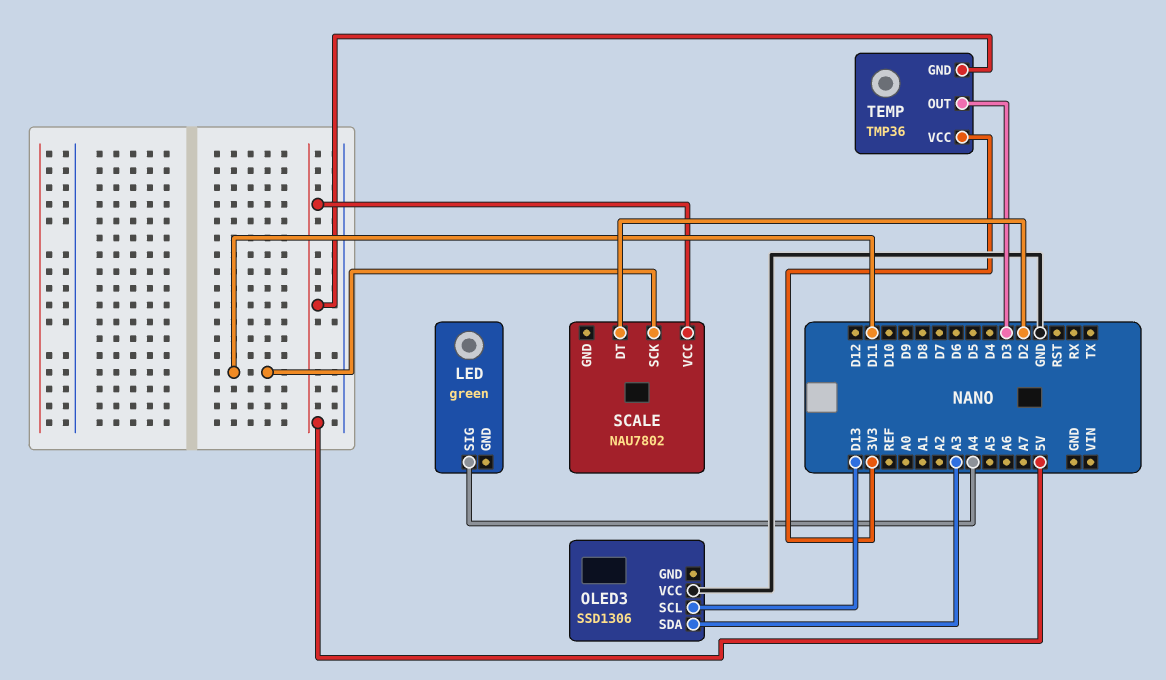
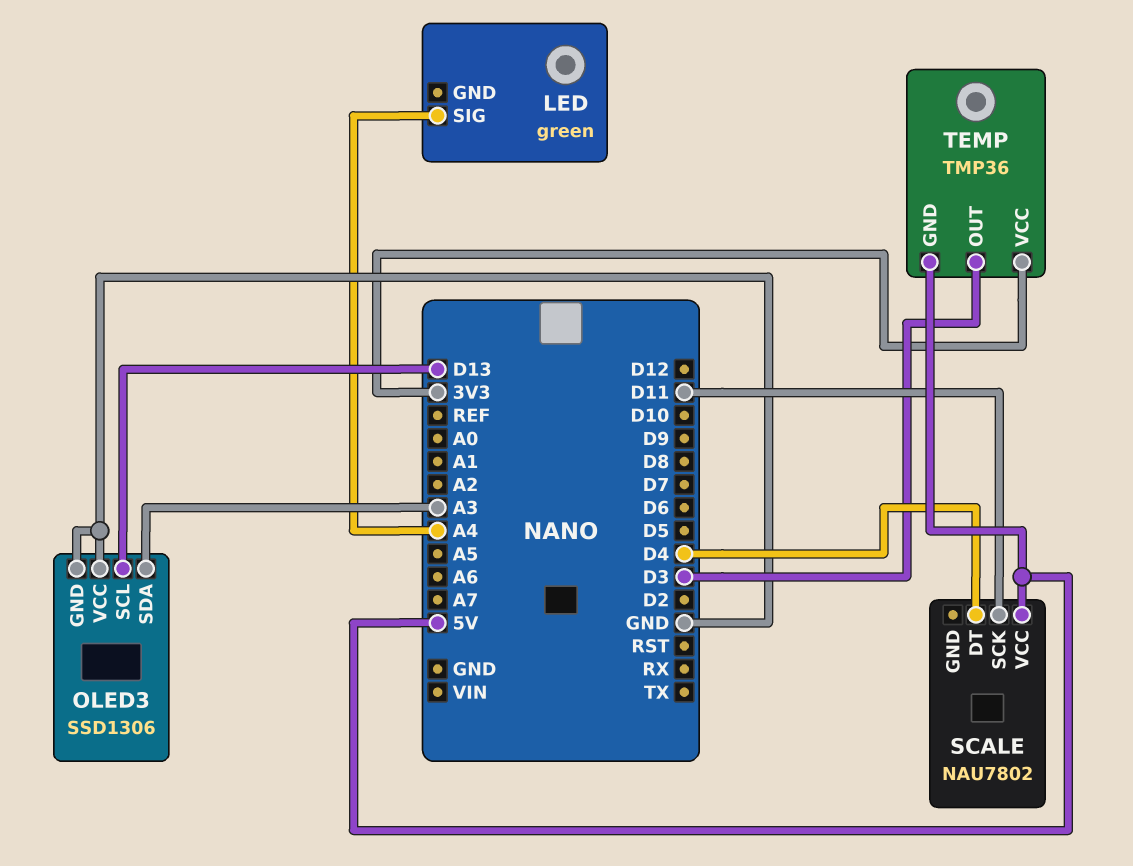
OLED3 pin GND: none -> GND
SCALE pin DT: D2 -> D4

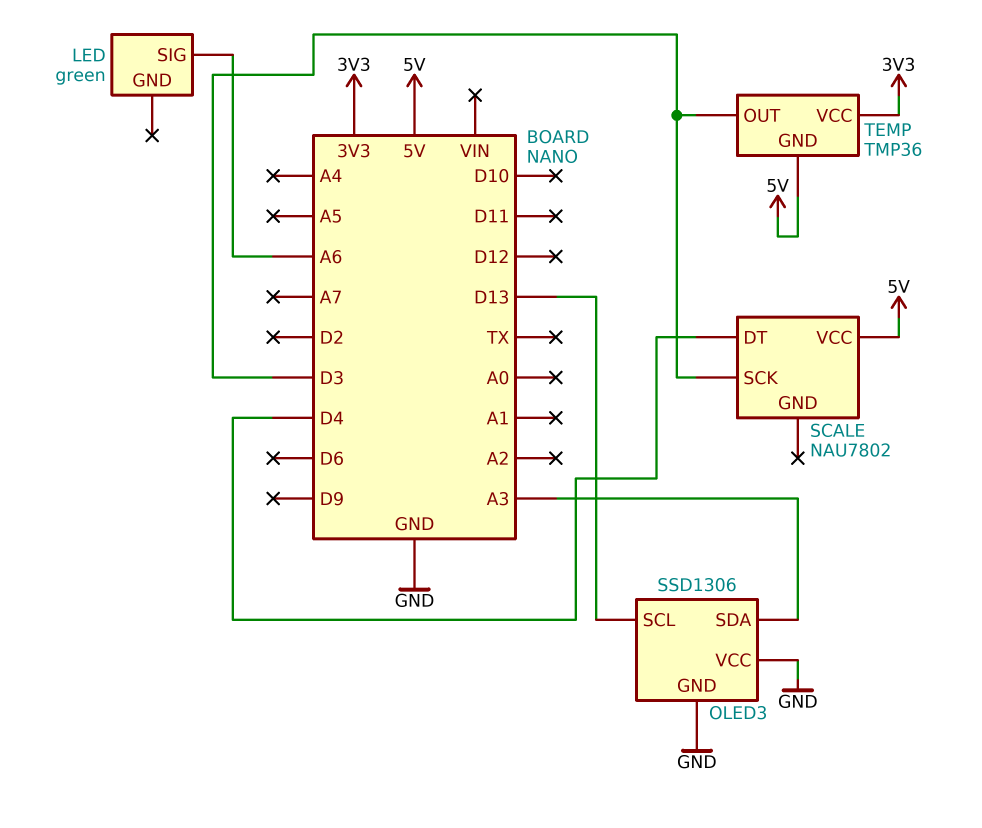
LED pin SIG: A4 -> A6
SCALE pin SCK: D11 -> D3

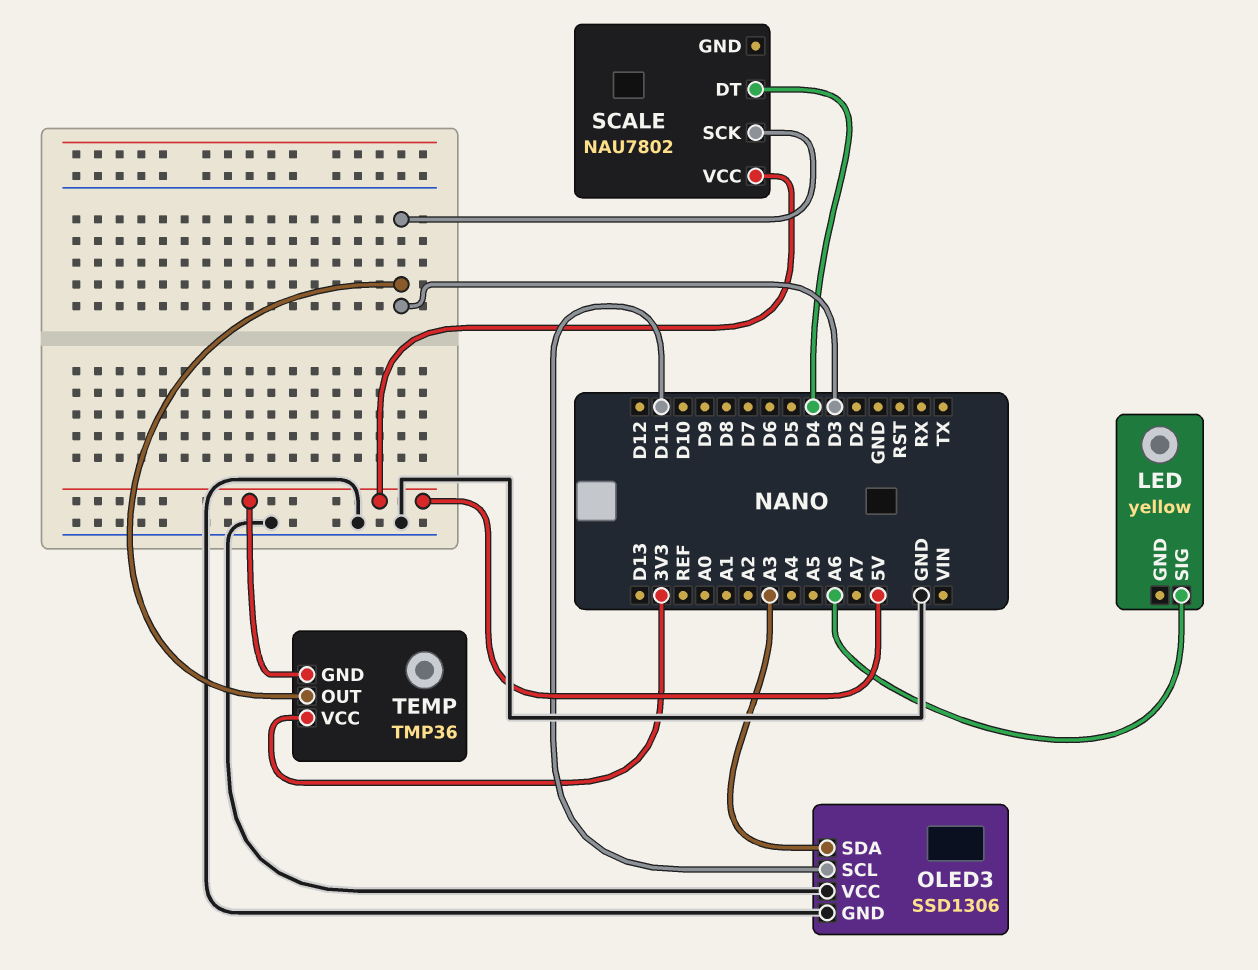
LED: green -> yellow
OLED3 pin SCL: D13 -> D11

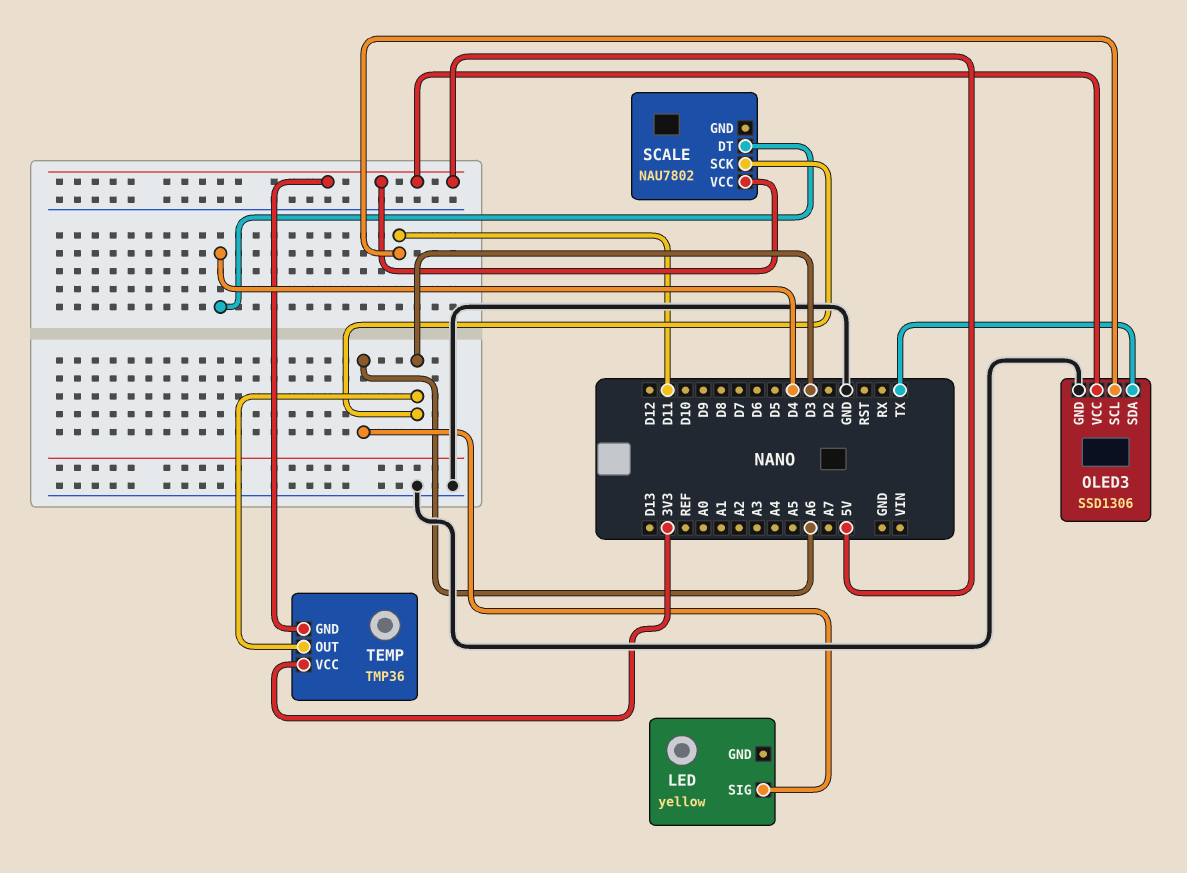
OLED3 pin SDA: A3 -> TX
OLED3 pin VCC: GND -> 5V

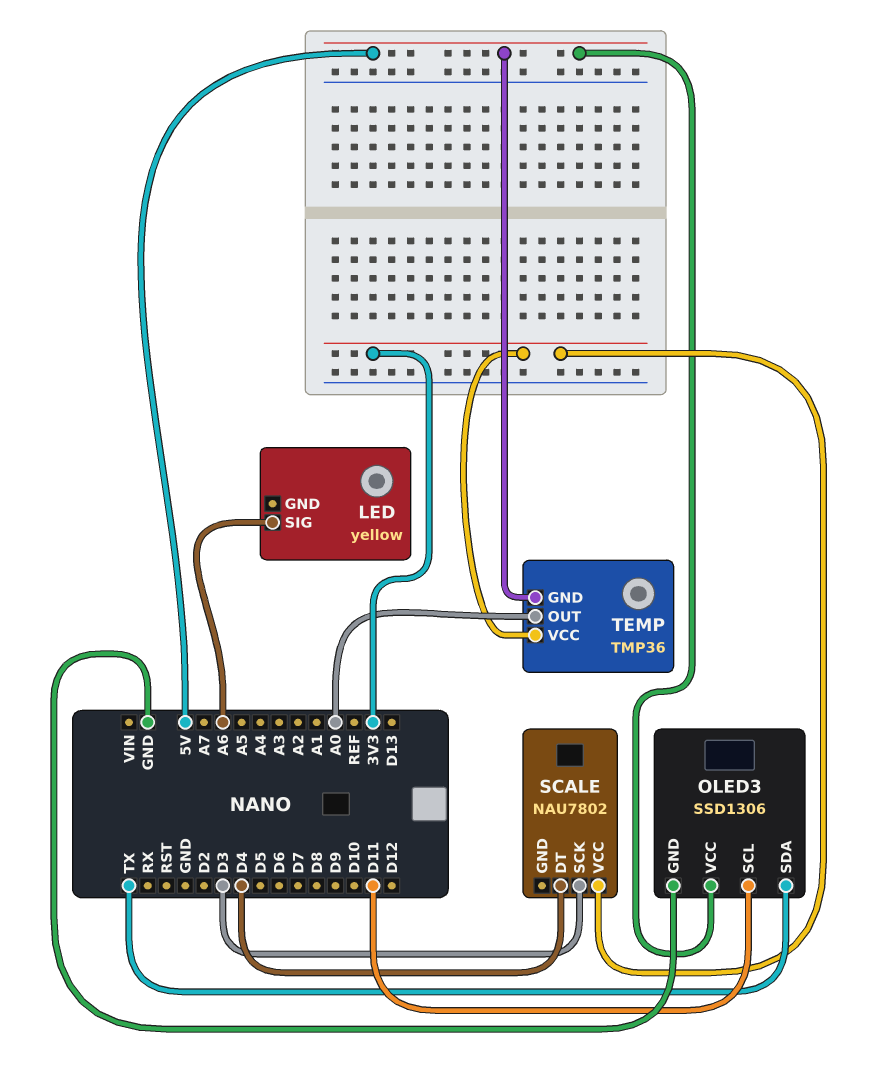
SCALE pin VCC: 5V -> 3V3
TEMP pin OUT: D3 -> A0

